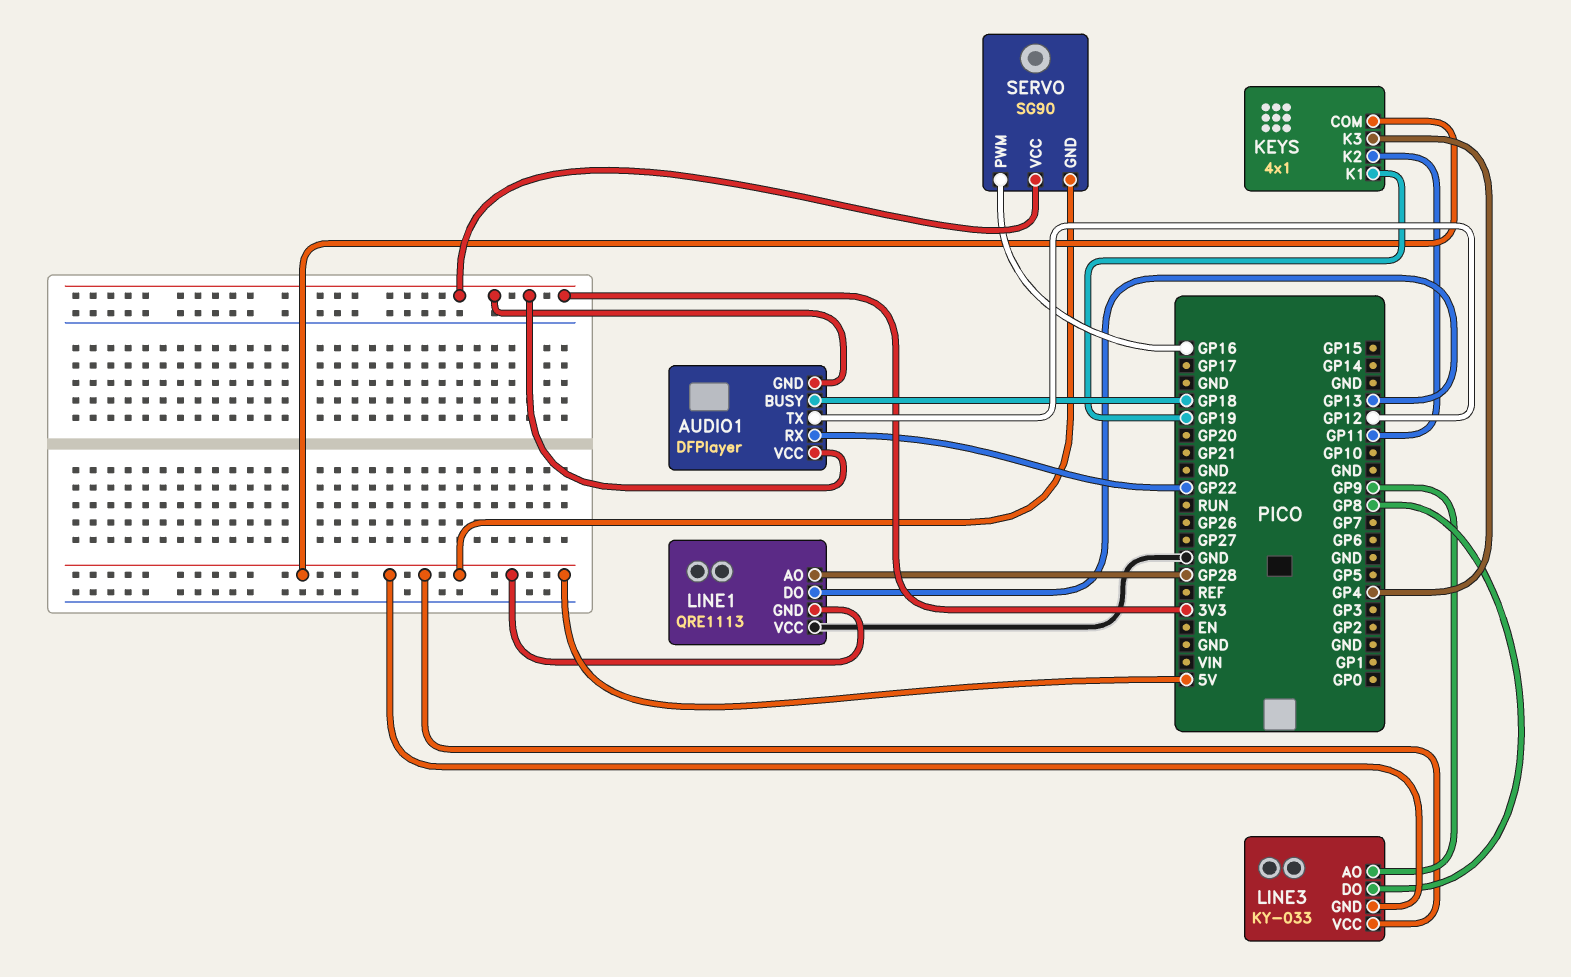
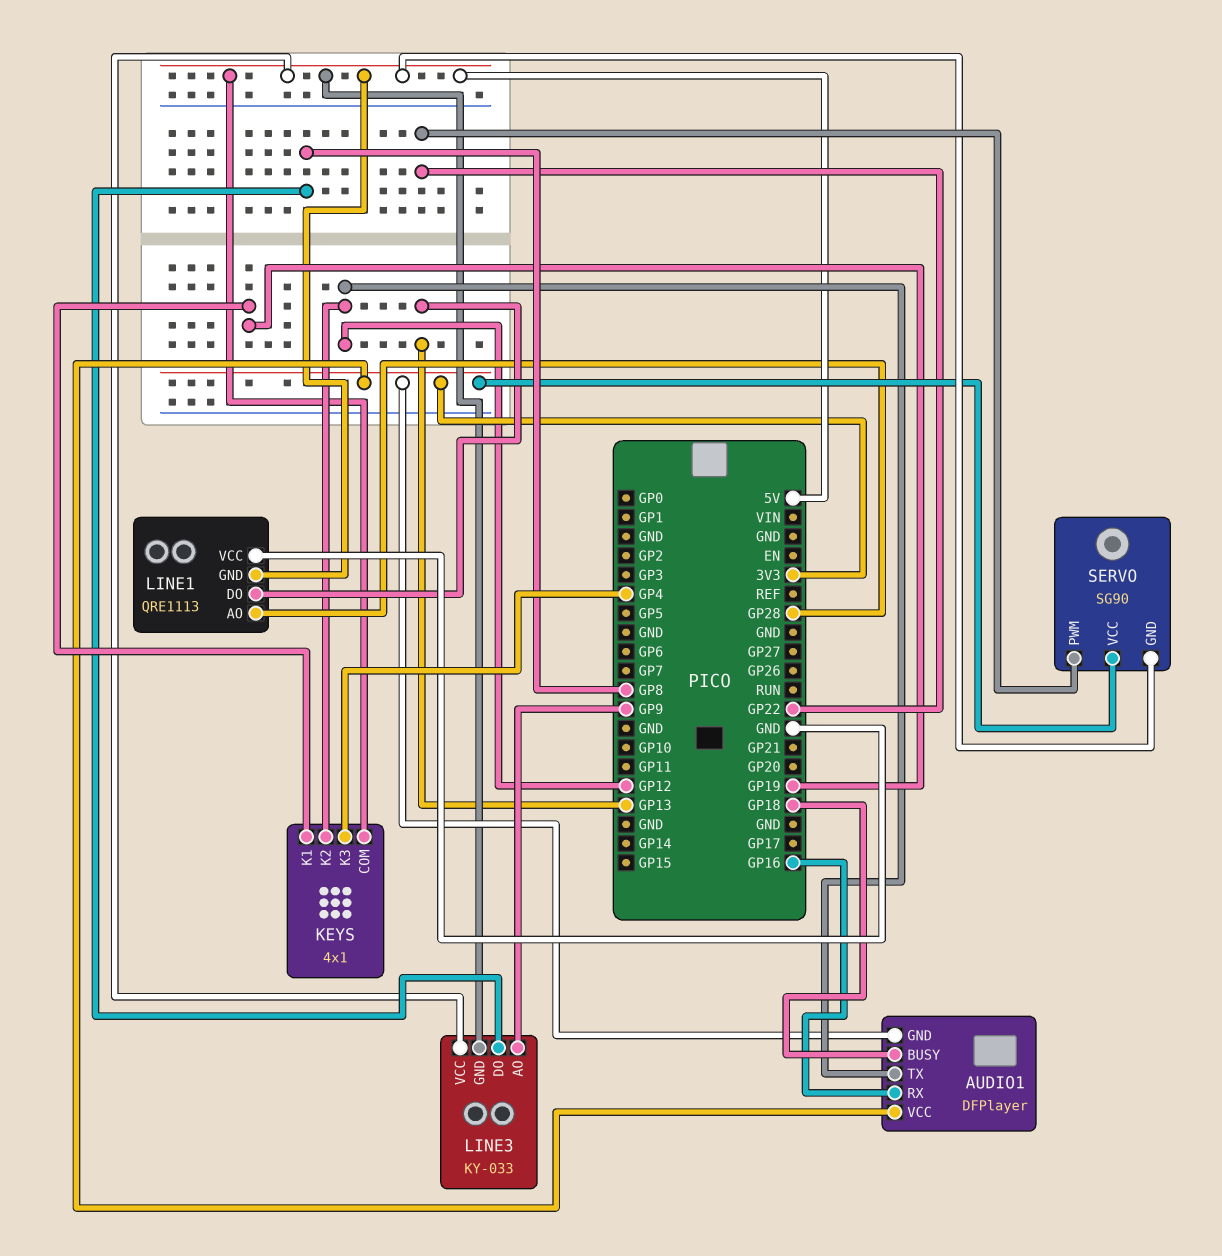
AUDIO1 pin RX: GP22 -> GP16
KEYS pin K2: GP11 -> GP12
SERVO pin PWM: GP16 -> GP22

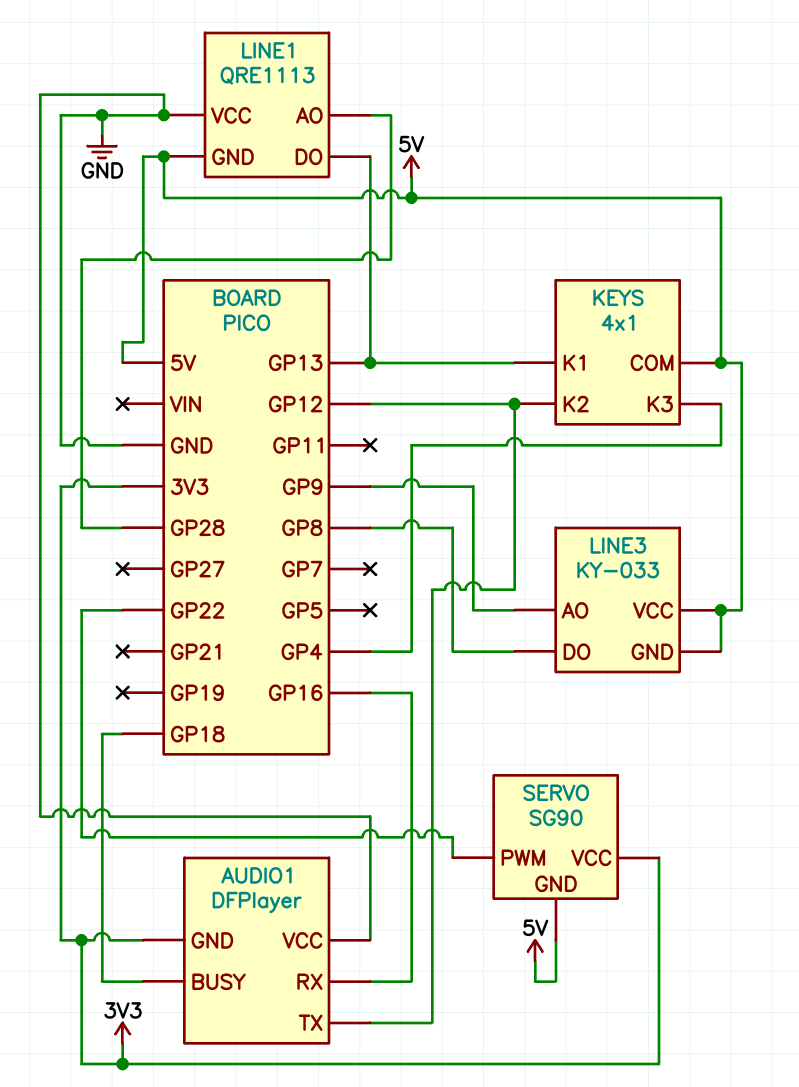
AUDIO1 pin VCC: 3V3 -> GND
KEYS pin K1: GP19 -> GP13

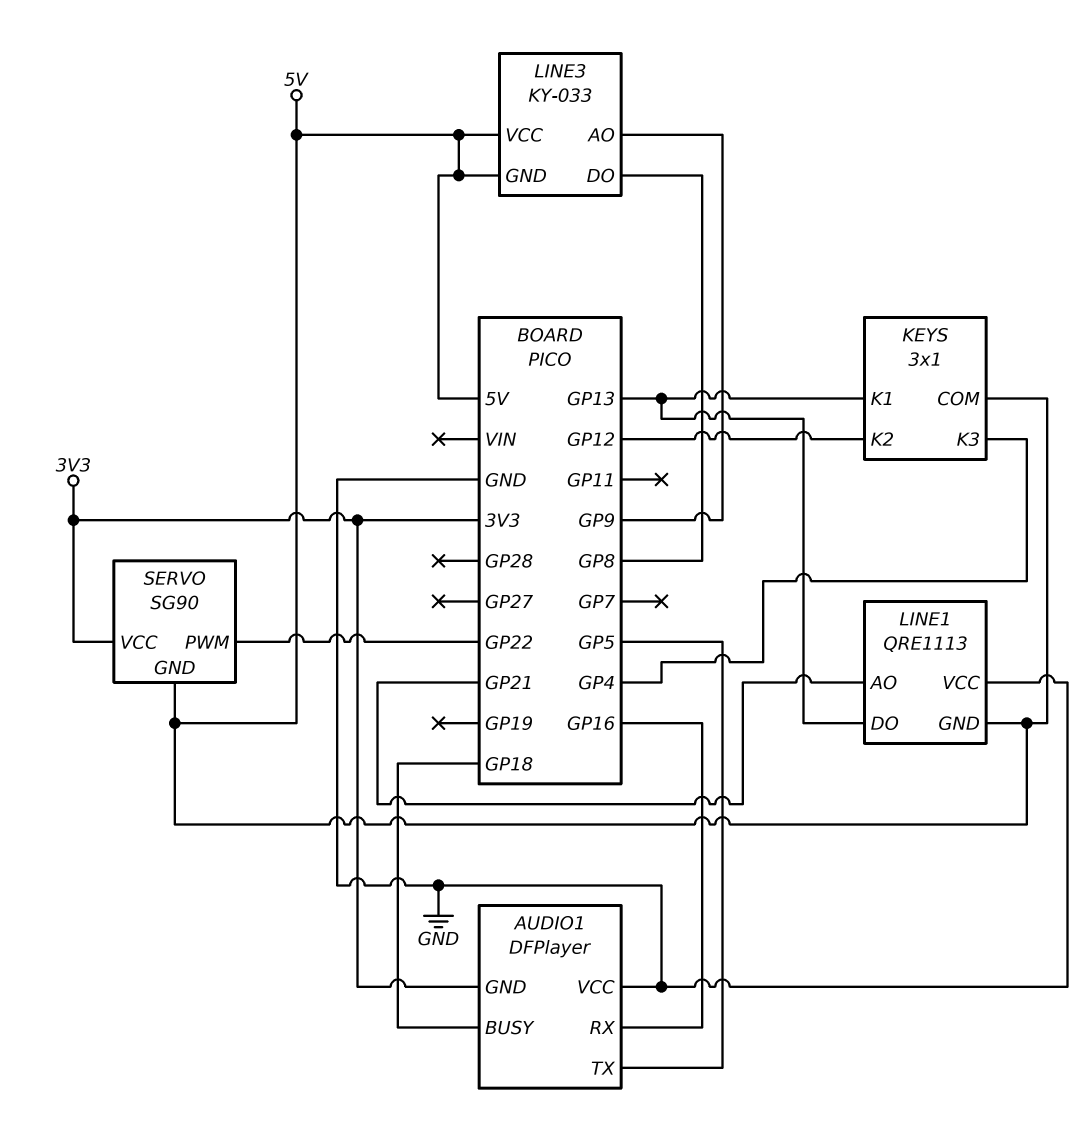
AUDIO1 pin TX: GP12 -> GP5
KEYS: 4x1 -> 3x1
LINE1 pin AO: GP28 -> GP21

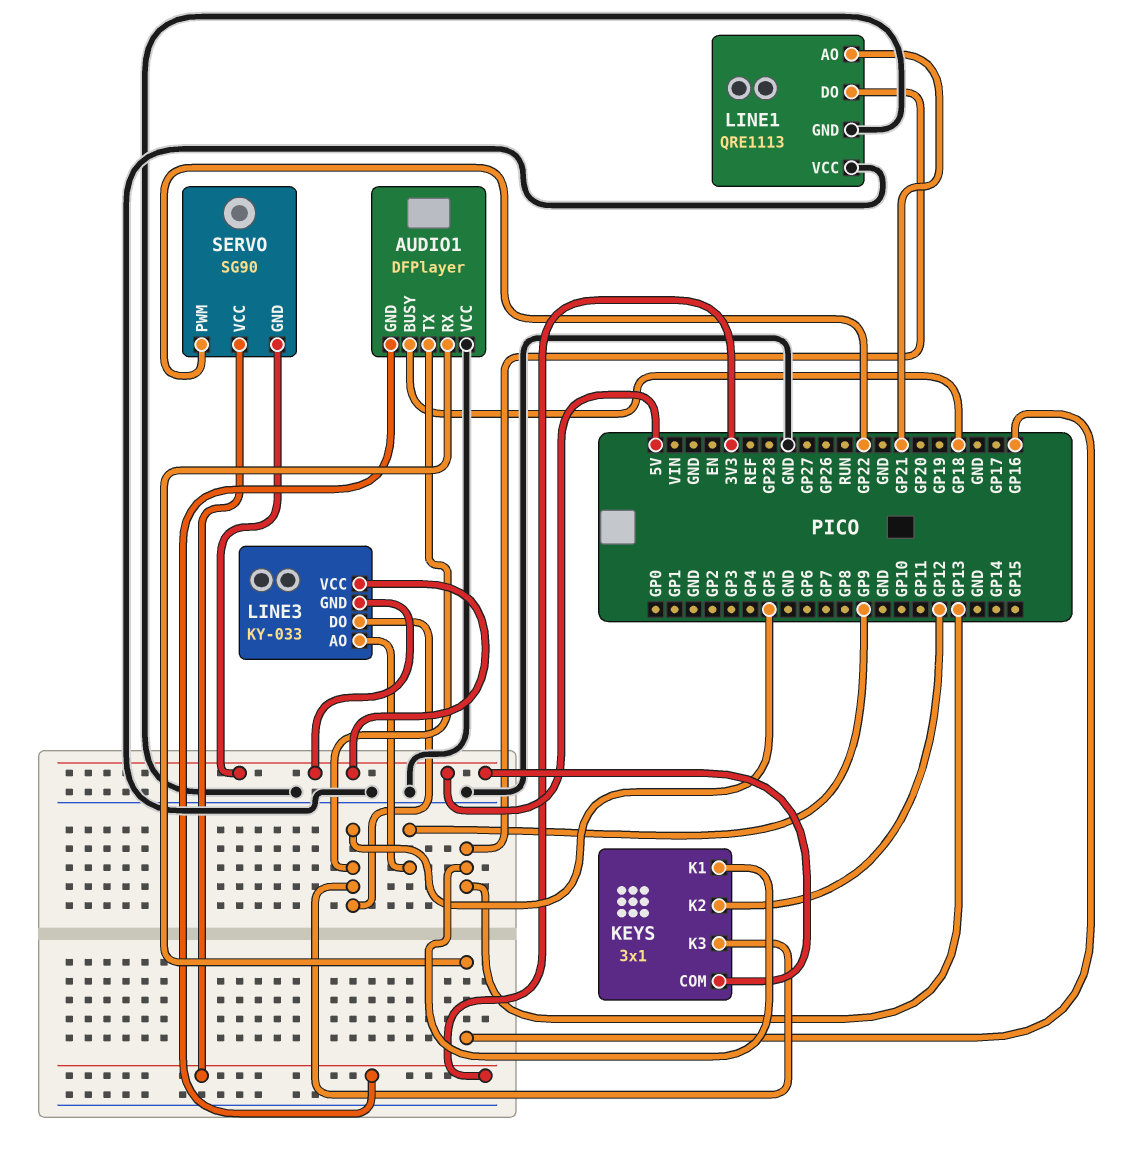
KEYS pin K3: GP4 -> GP5
LINE1 pin GND: 5V -> GND
LINE3 pin DO: GP8 -> GP5

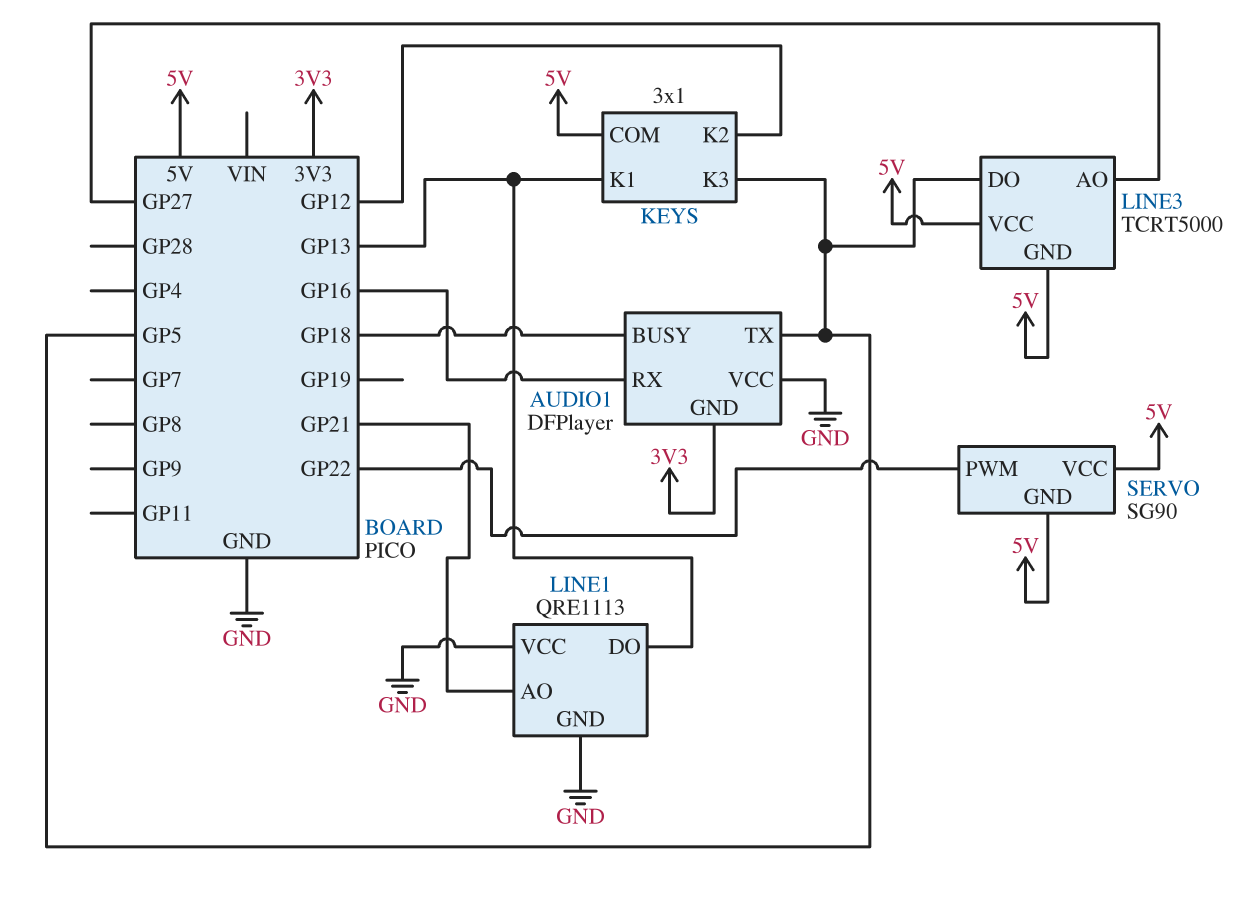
LINE3: KY-033 -> TCRT5000
LINE3 pin AO: GP9 -> GP27
SERVO pin VCC: 3V3 -> 5V

